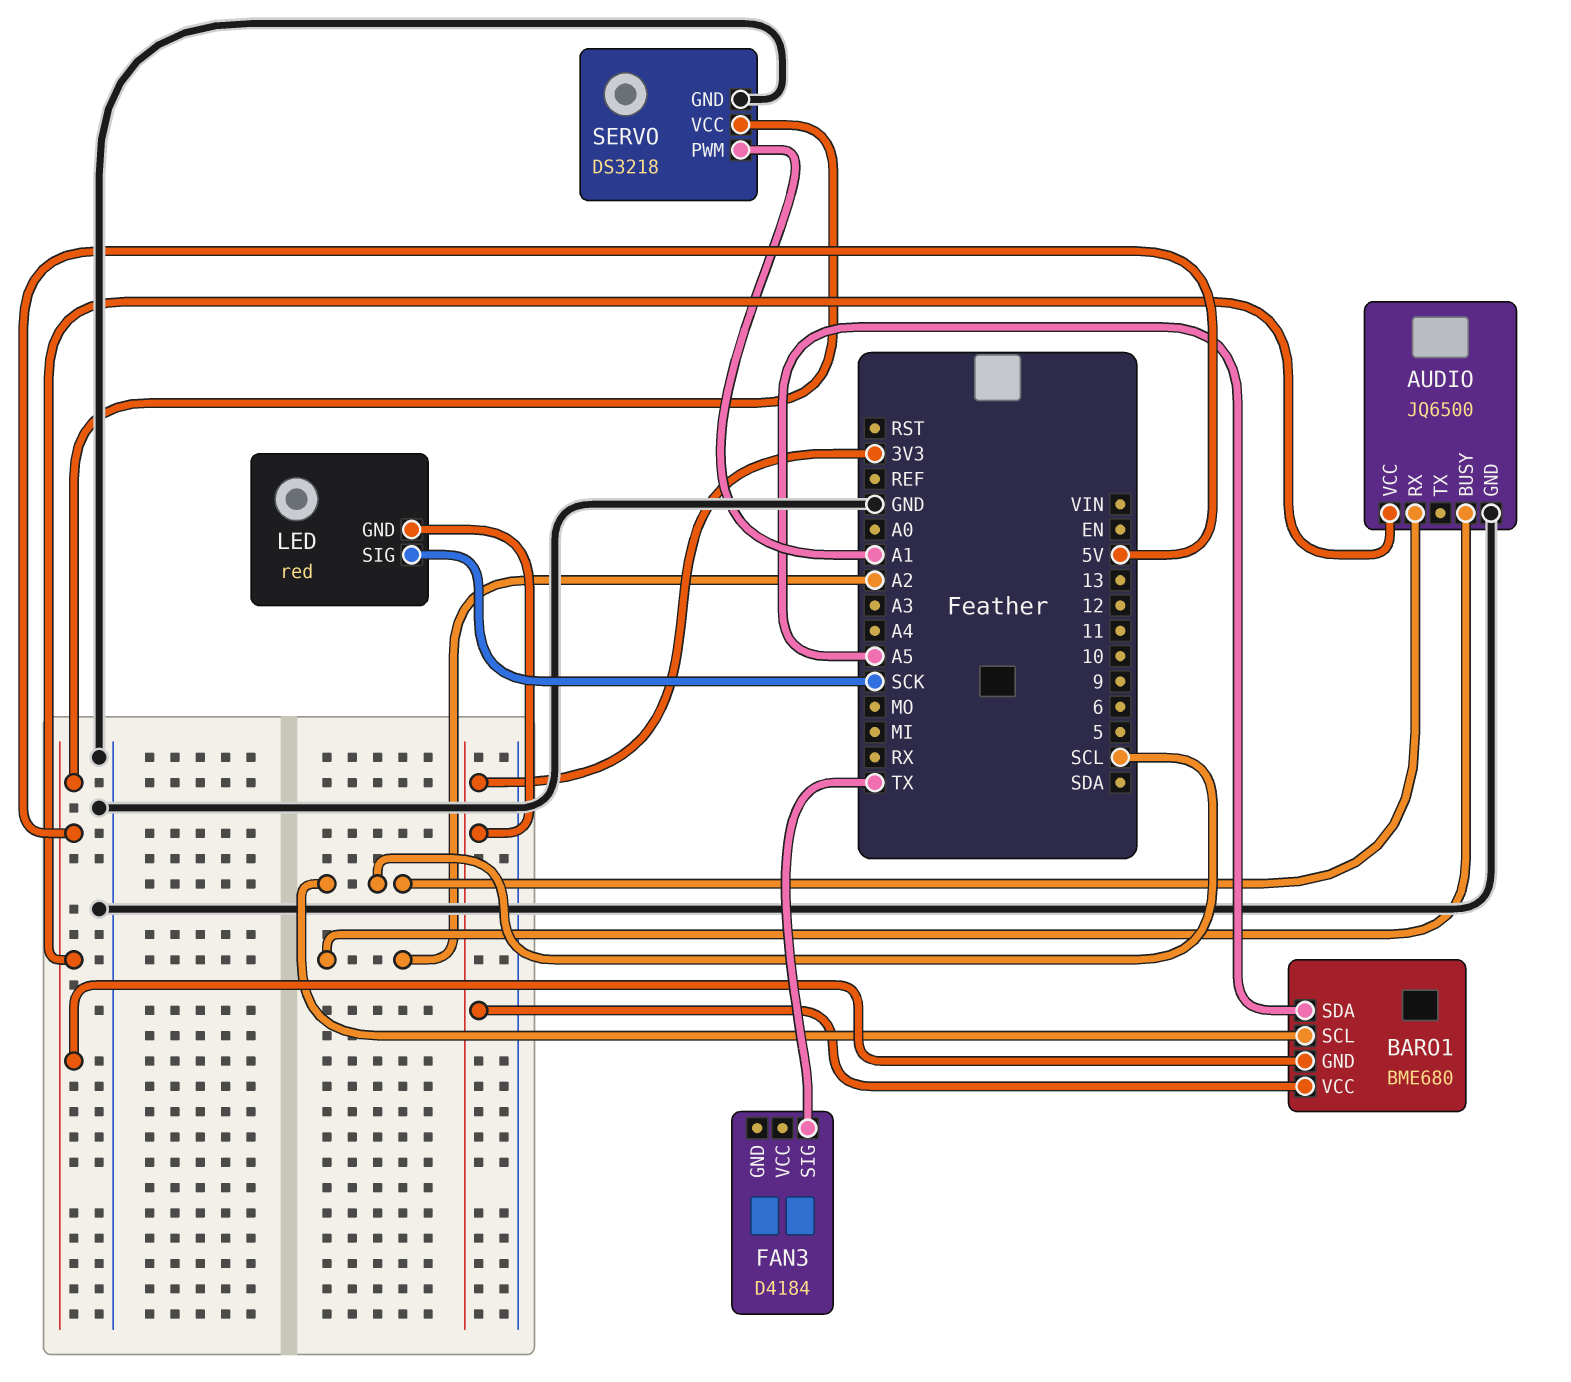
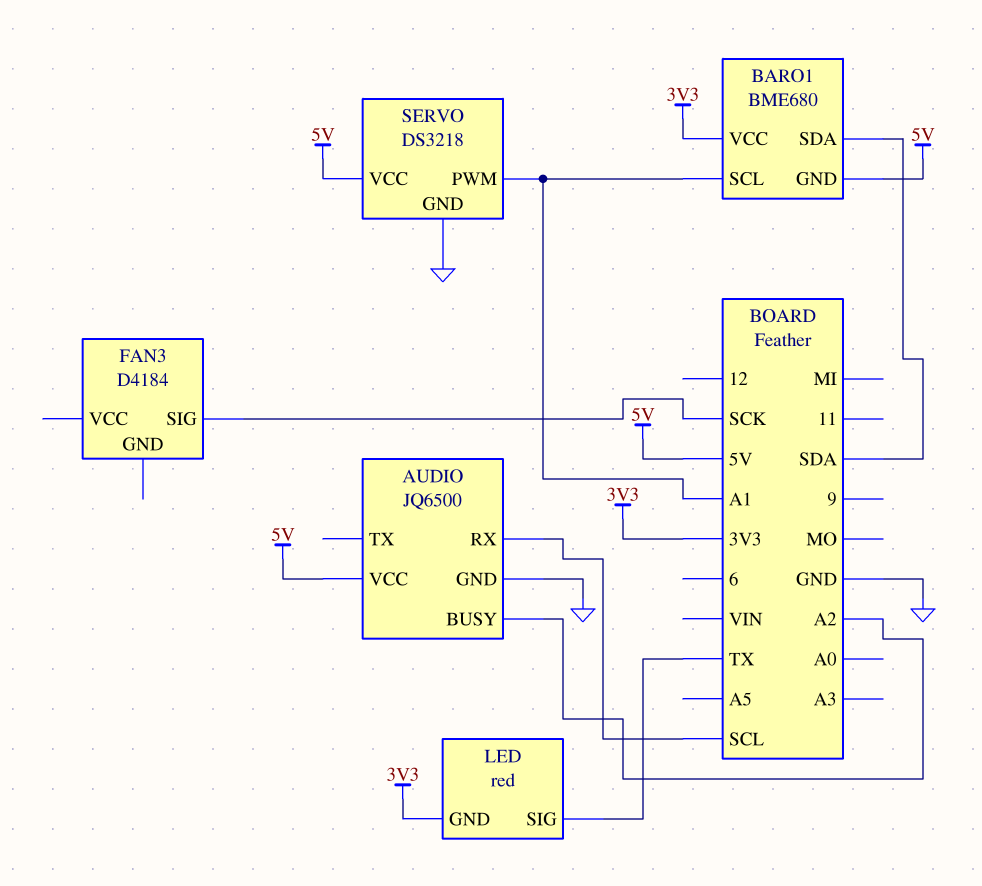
BARO1 pin SCL: SCL -> A1
BARO1 pin SDA: A5 -> SDA
FAN3 pin SIG: TX -> SCK
LED pin SIG: SCK -> TX

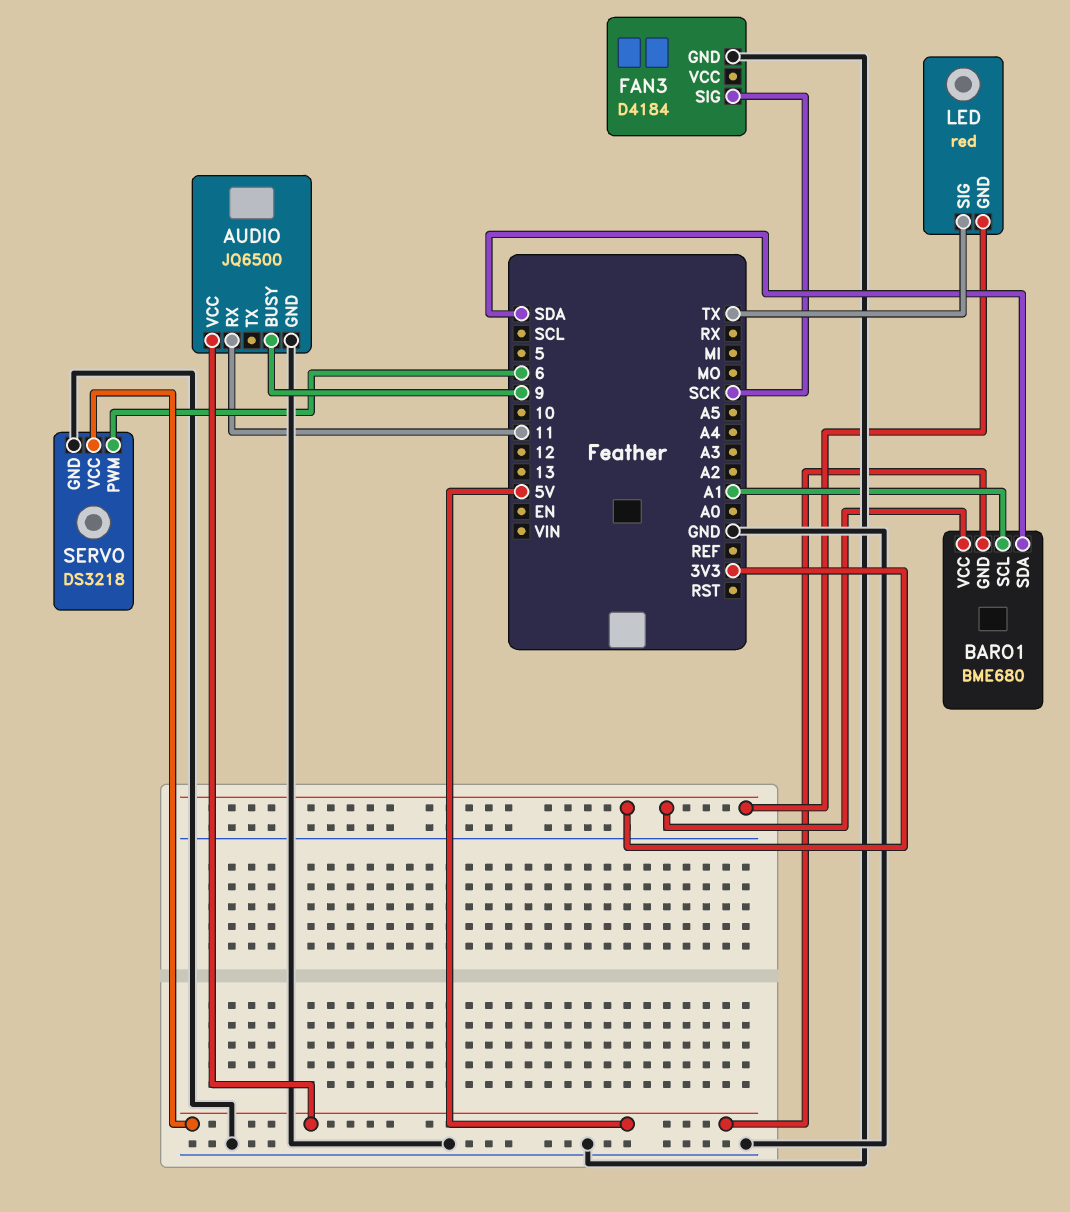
AUDIO pin BUSY: A2 -> 9
AUDIO pin RX: SCL -> 11
FAN3 pin GND: none -> GND
SERVO pin PWM: A1 -> 6

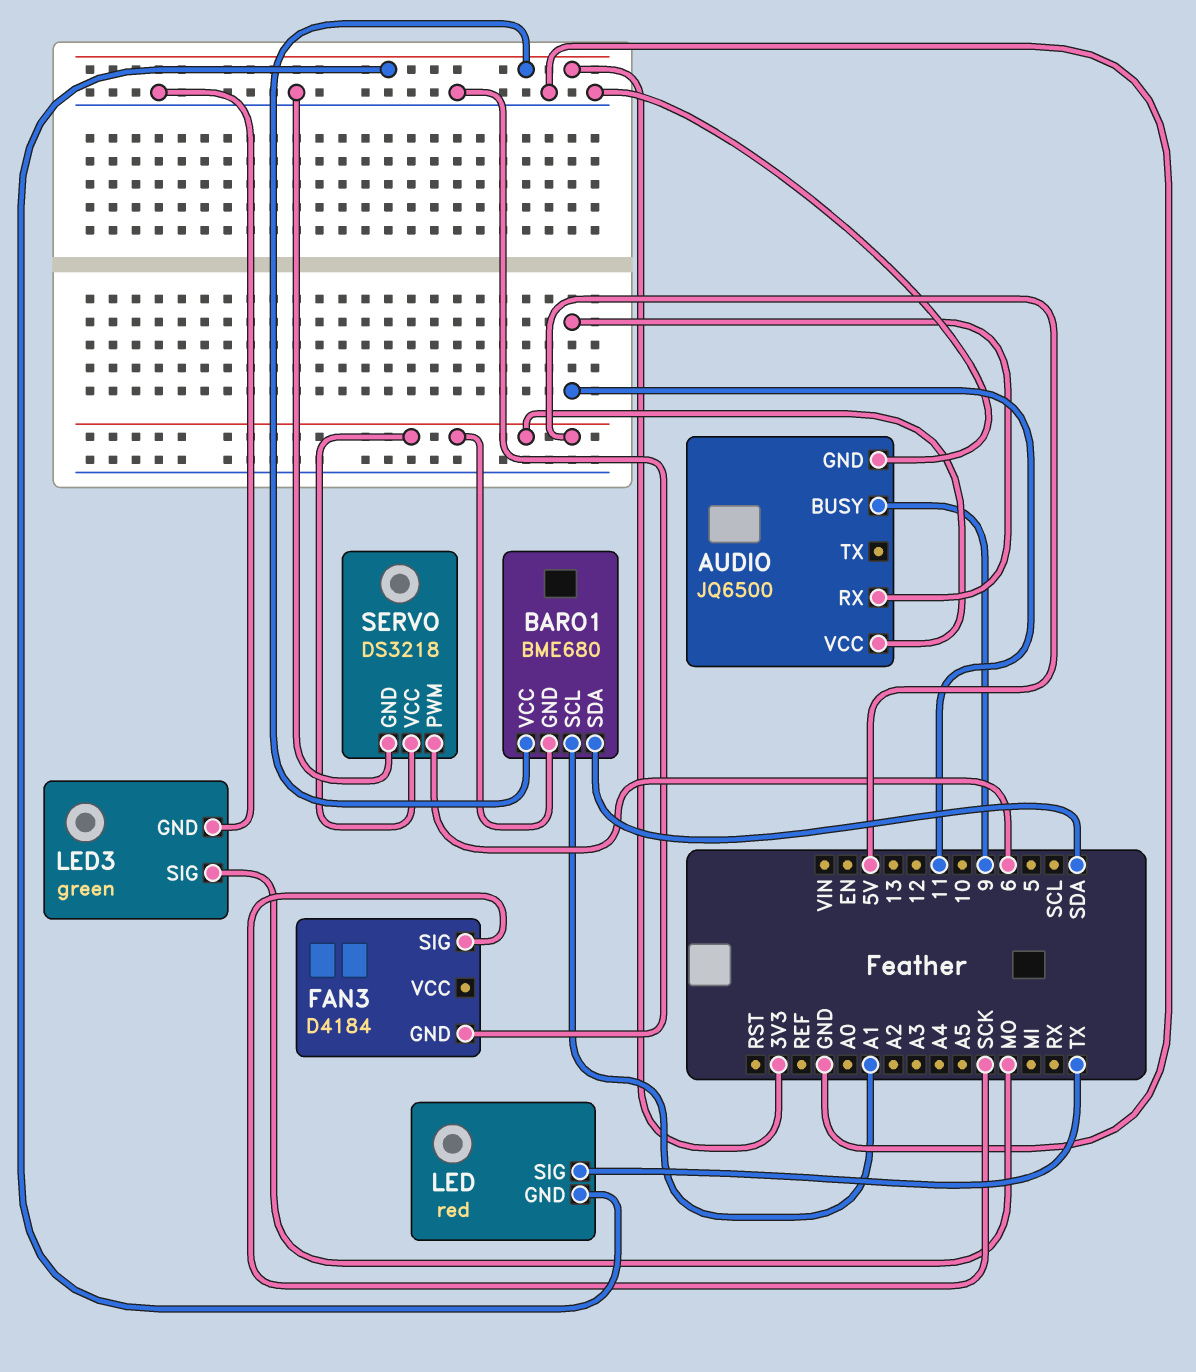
LED3: none -> green
LED3 pin GND: none -> GND
LED3 pin SIG: none -> MO

